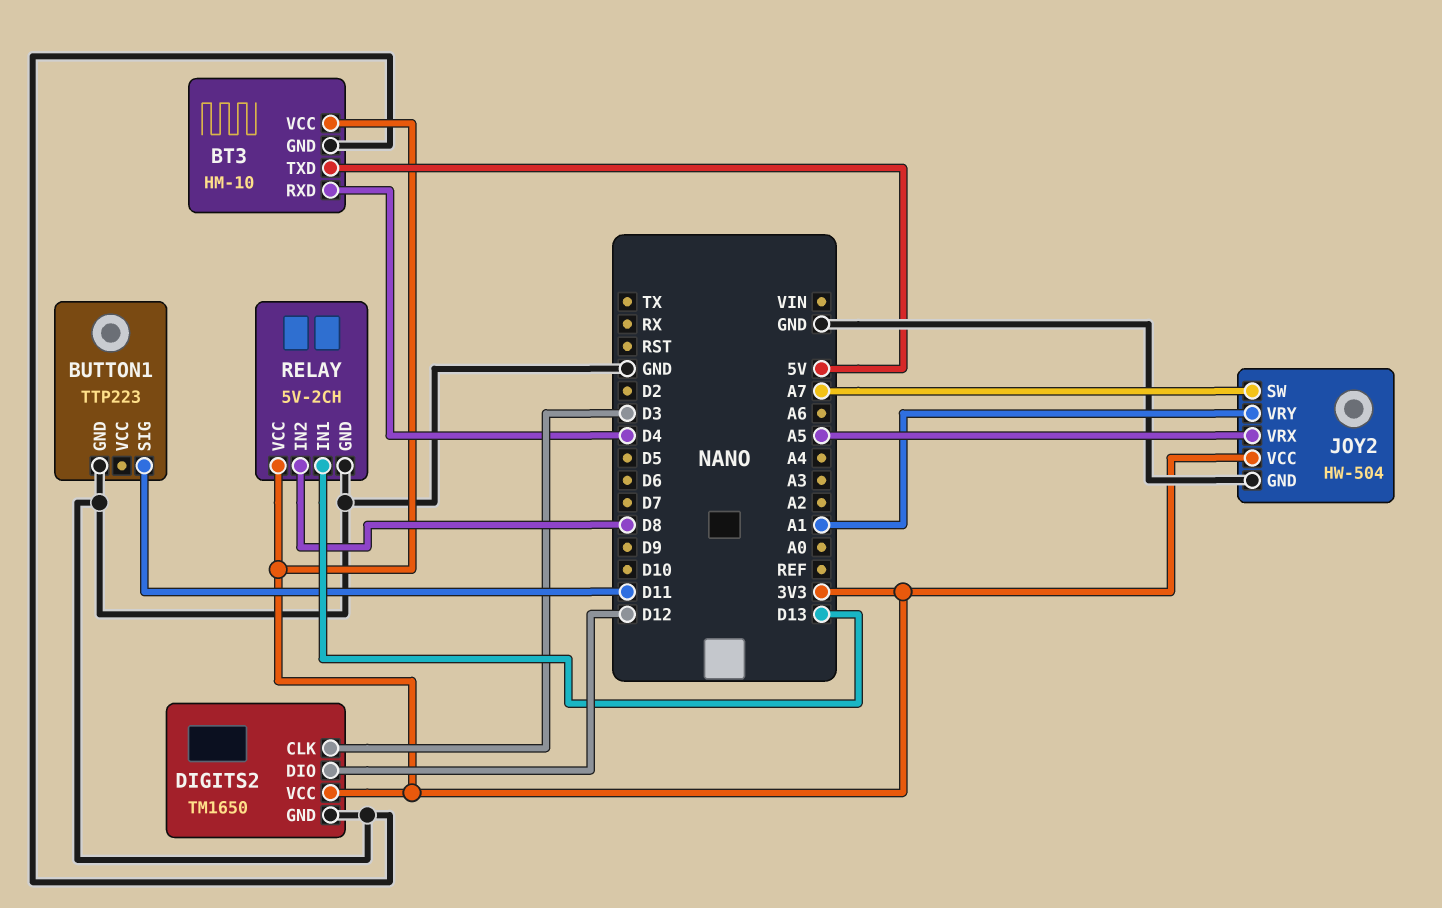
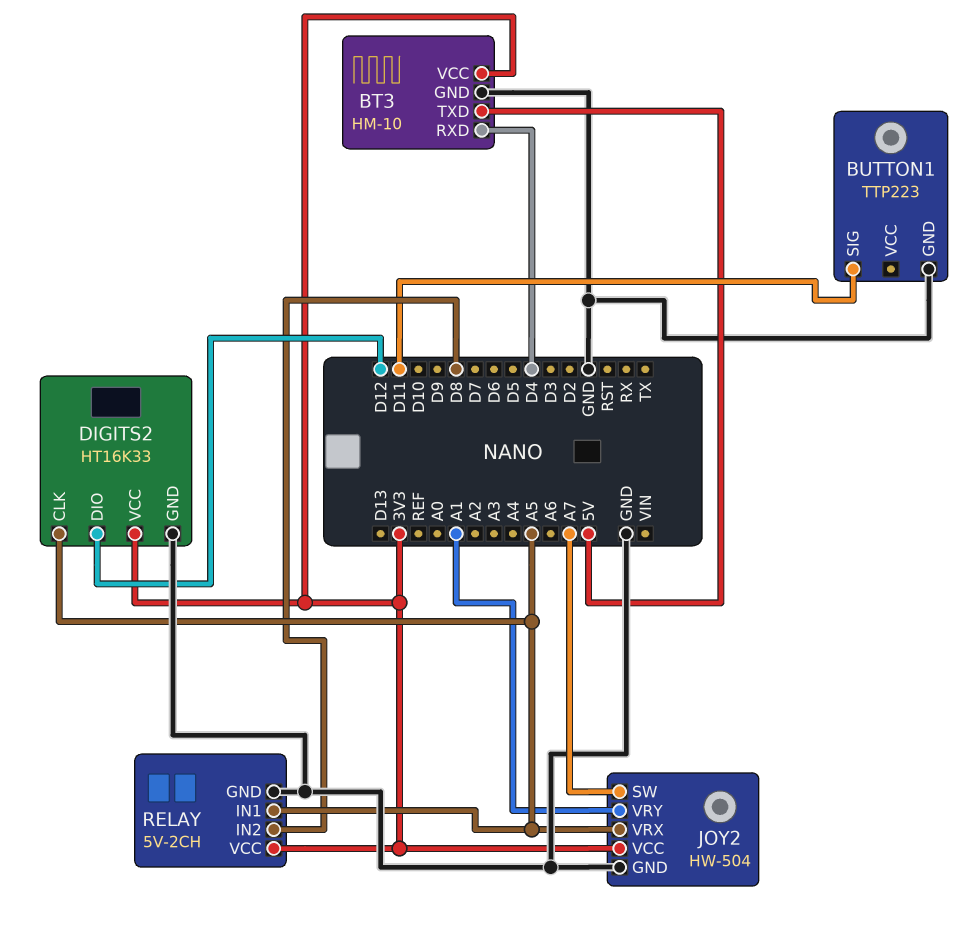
DIGITS2: TM1650 -> HT16K33
DIGITS2 pin CLK: D3 -> A5
RELAY pin IN1: D13 -> A5

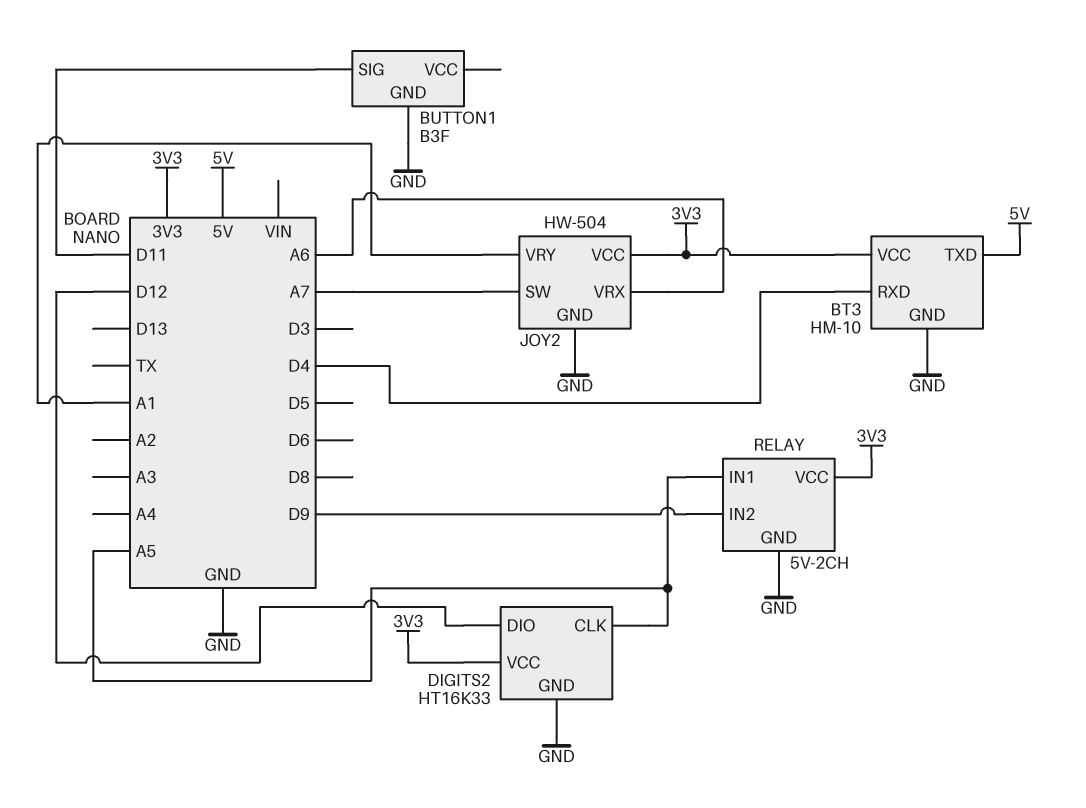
BUTTON1: TTP223 -> B3F
JOY2 pin VRX: A5 -> A6
RELAY pin IN2: D8 -> D9

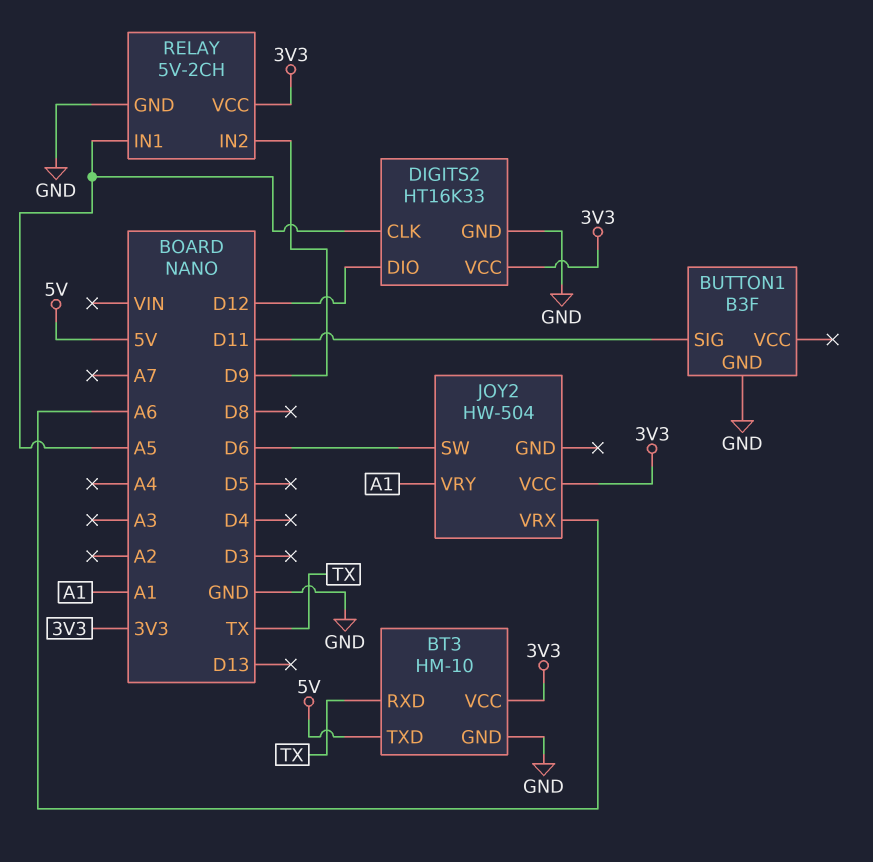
BT3 pin RXD: D4 -> TX
JOY2 pin GND: GND -> none
JOY2 pin SW: A7 -> D6

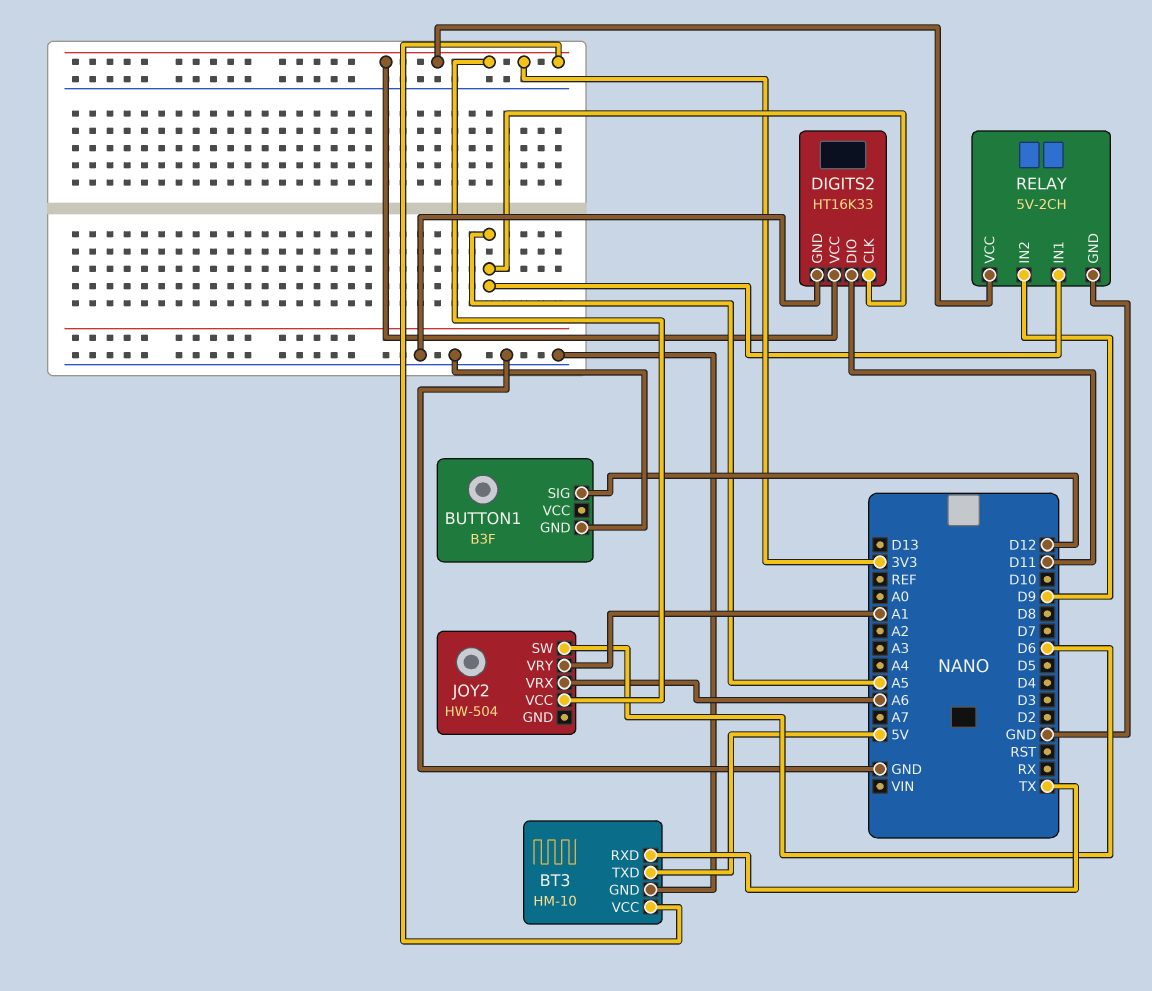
BUTTON1 pin SIG: D11 -> D12
DIGITS2 pin DIO: D12 -> D11

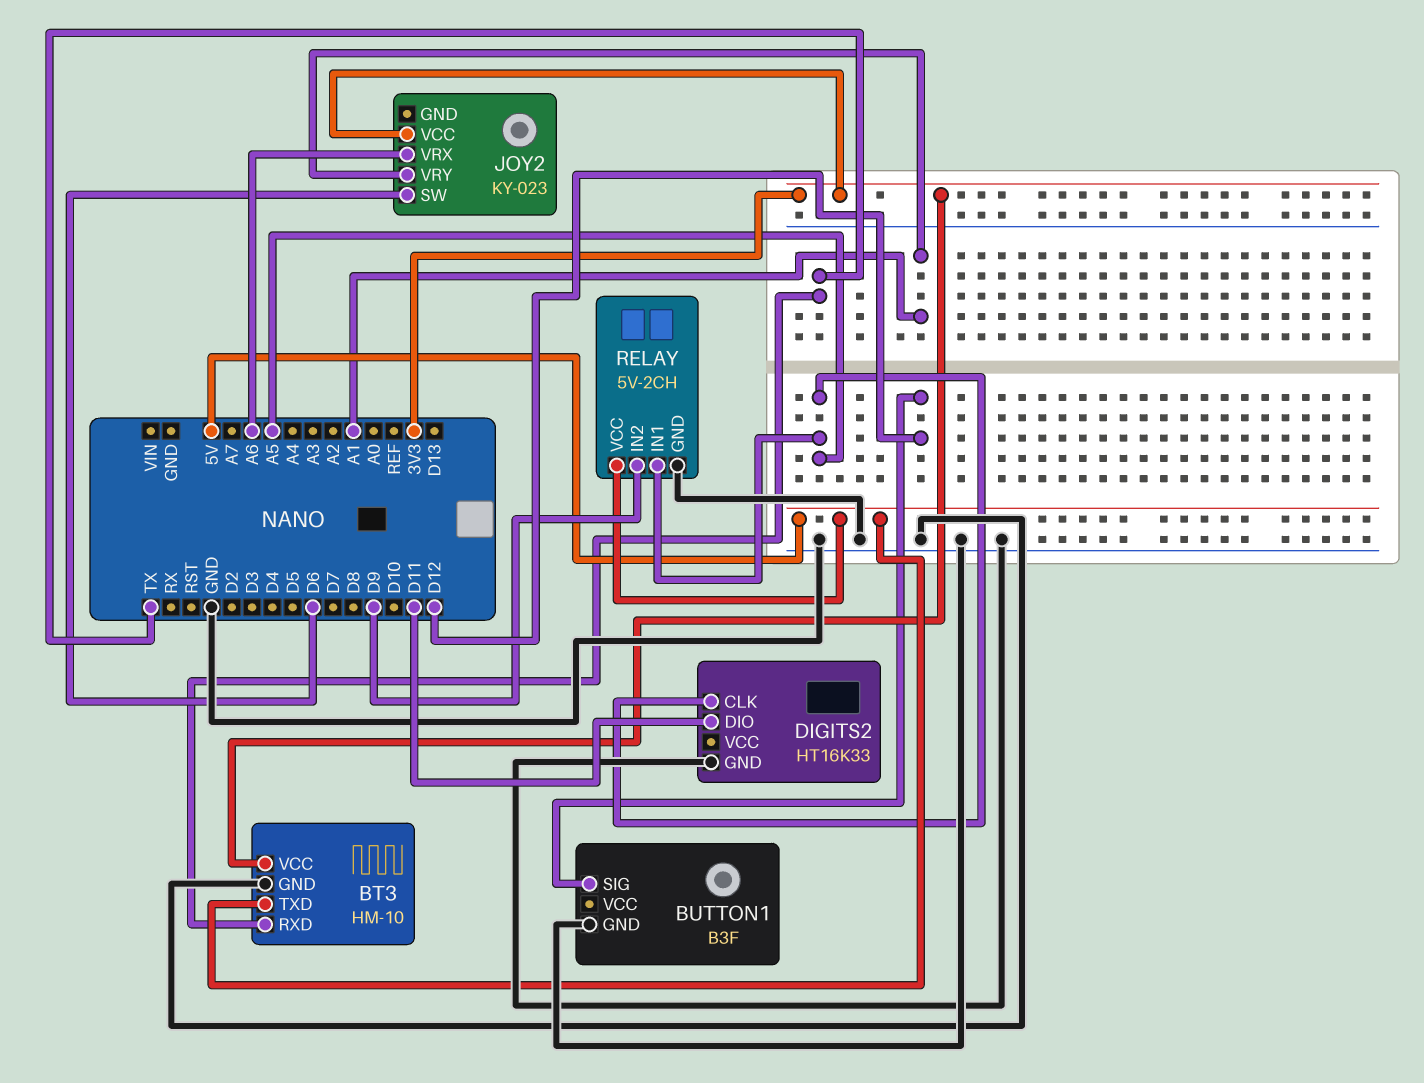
DIGITS2 pin VCC: 3V3 -> none
JOY2: HW-504 -> KY-023
RELAY pin VCC: 3V3 -> 5V

